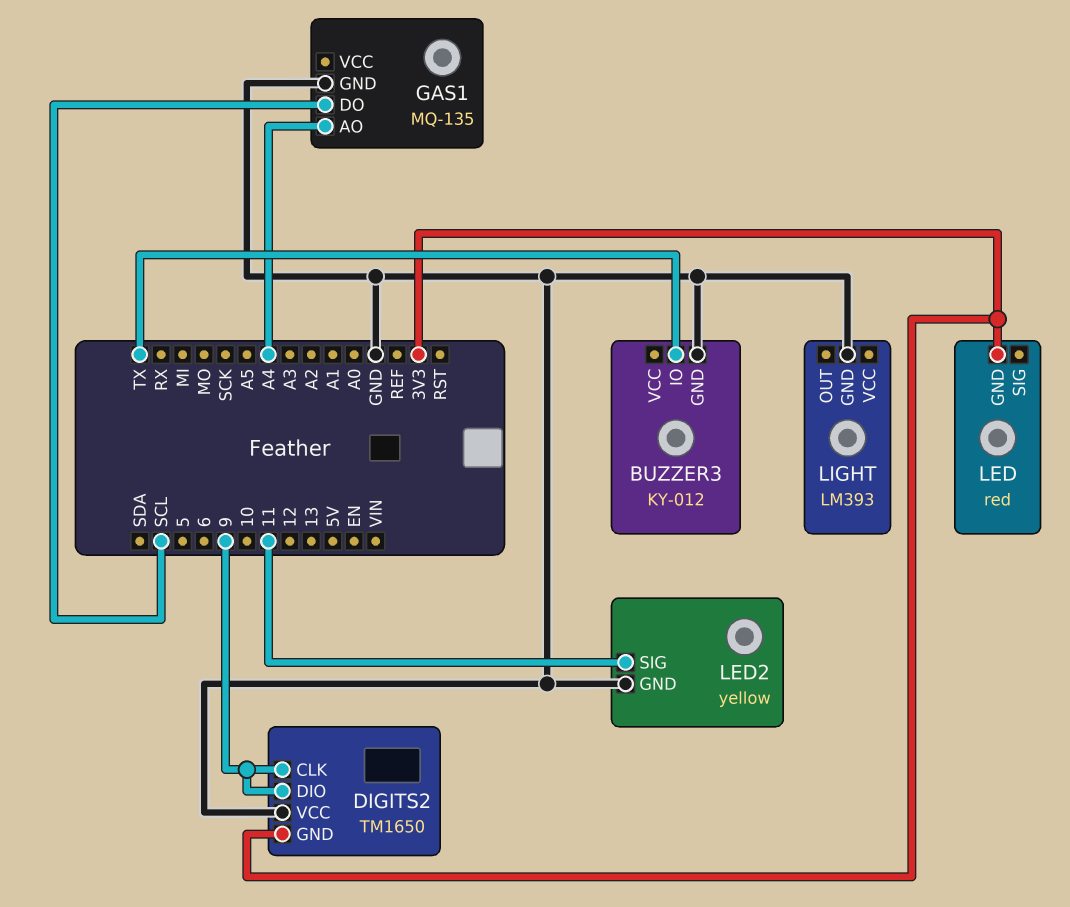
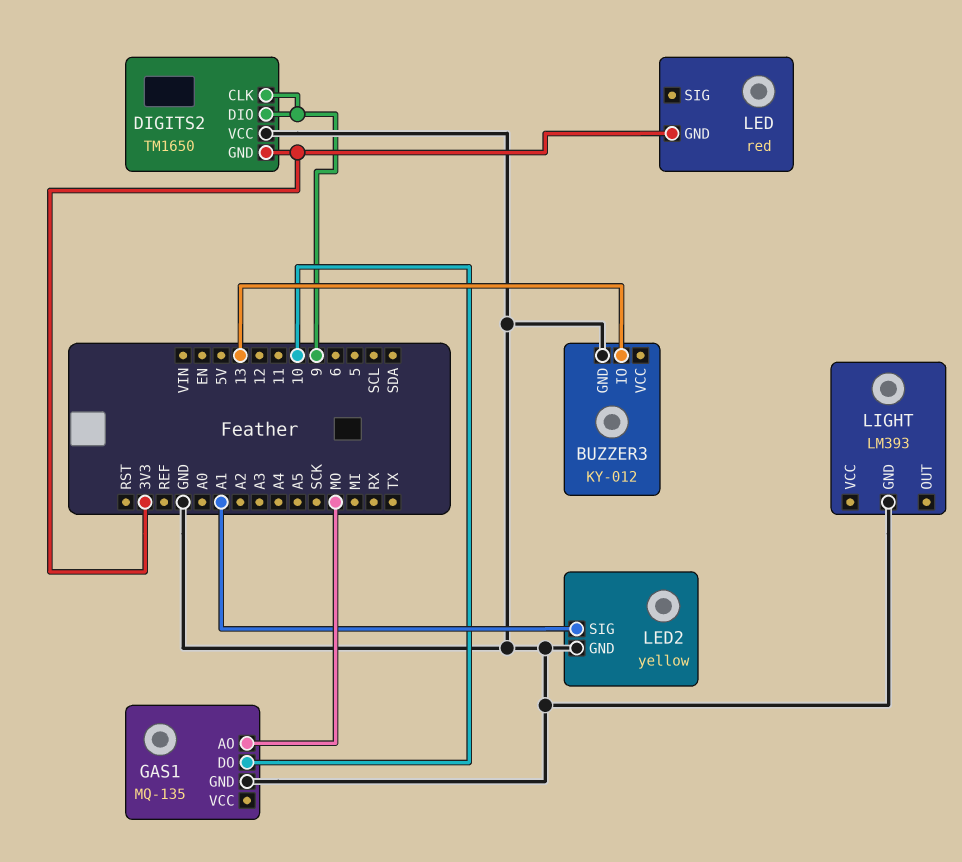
BUZZER3 pin IO: TX -> 13
GAS1 pin AO: A4 -> MO
GAS1 pin DO: SCL -> 10
LED2 pin SIG: 11 -> A1

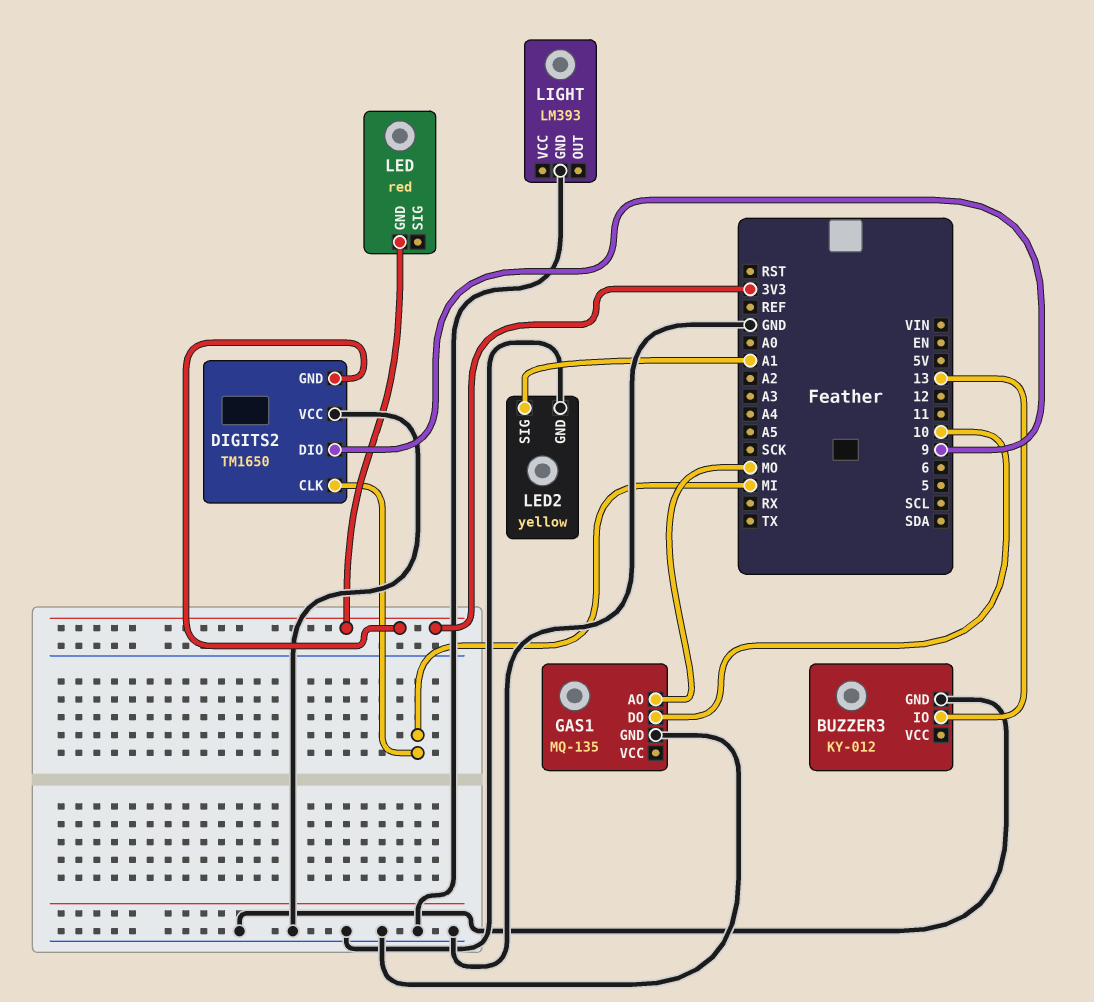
DIGITS2 pin CLK: 9 -> MI

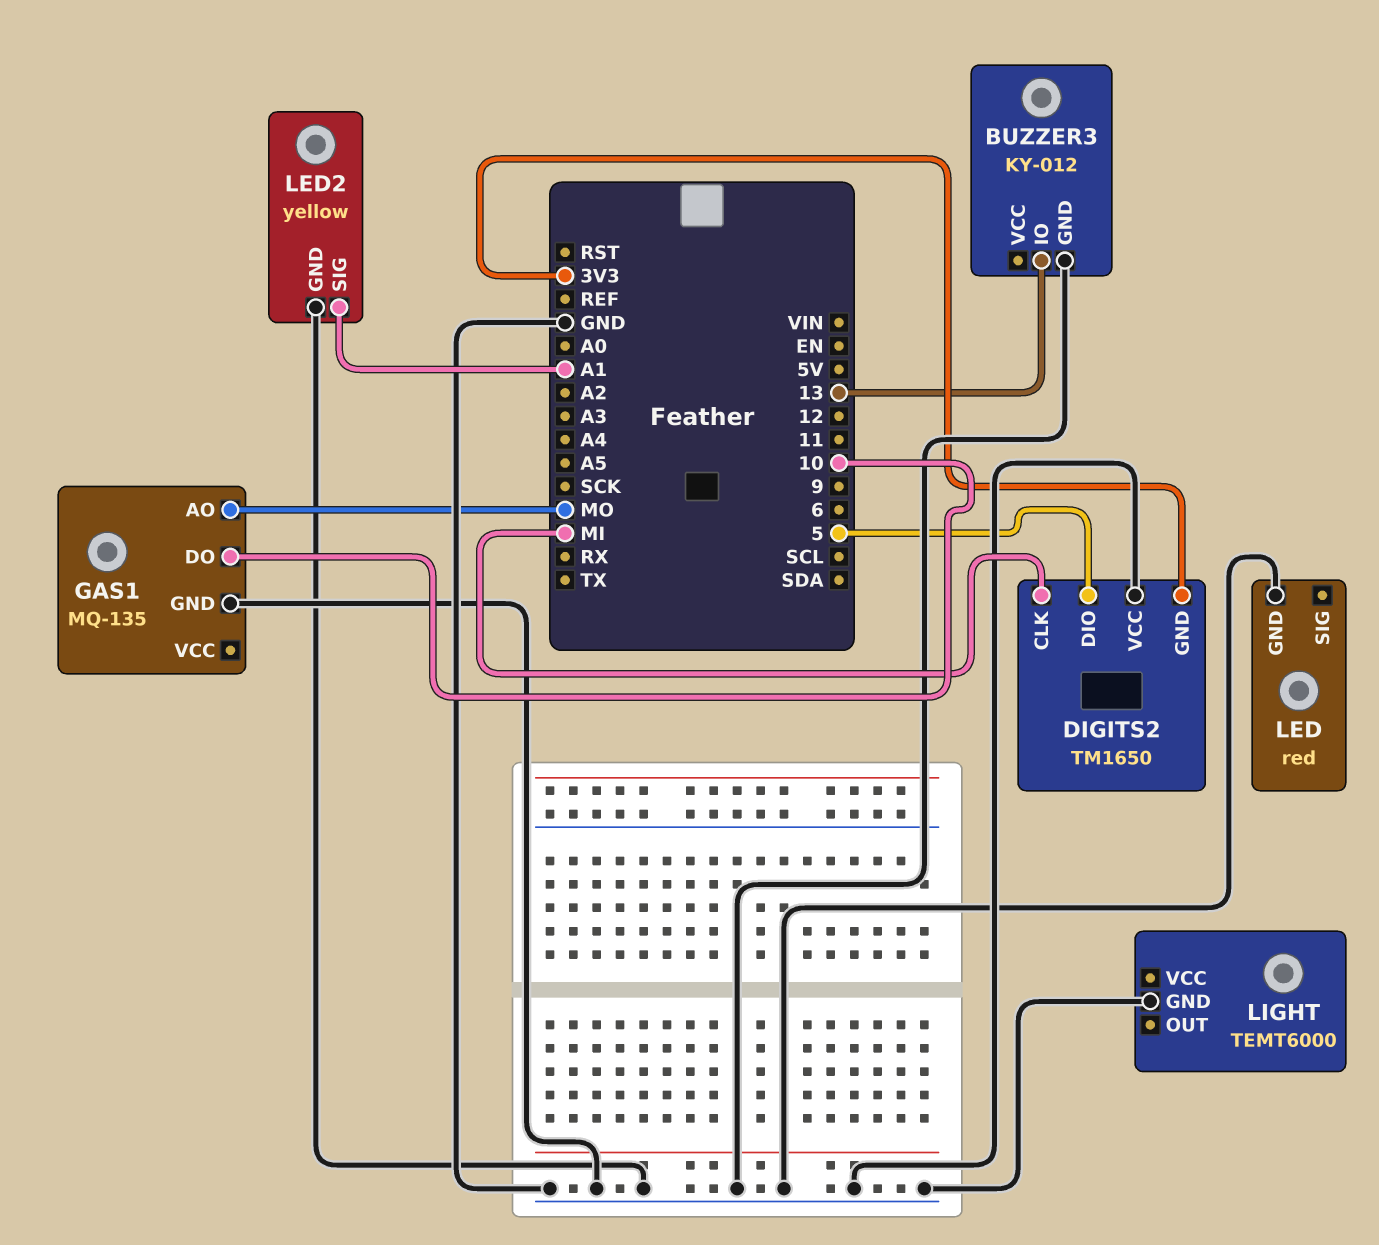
DIGITS2 pin DIO: 9 -> 5
LED pin GND: 3V3 -> GND
LIGHT: LM393 -> TEMT6000

